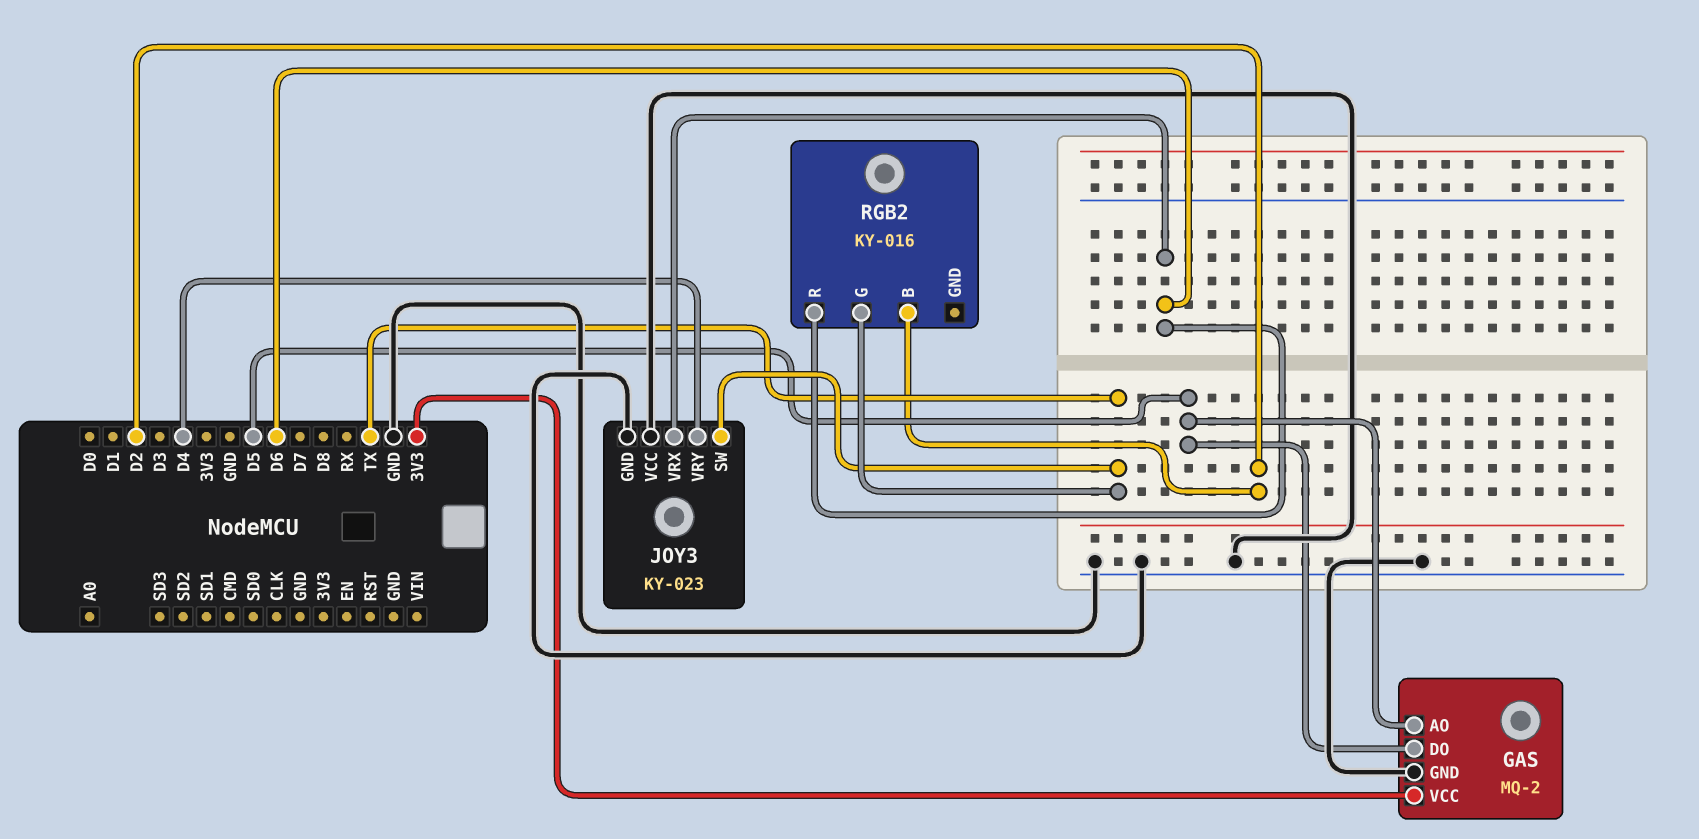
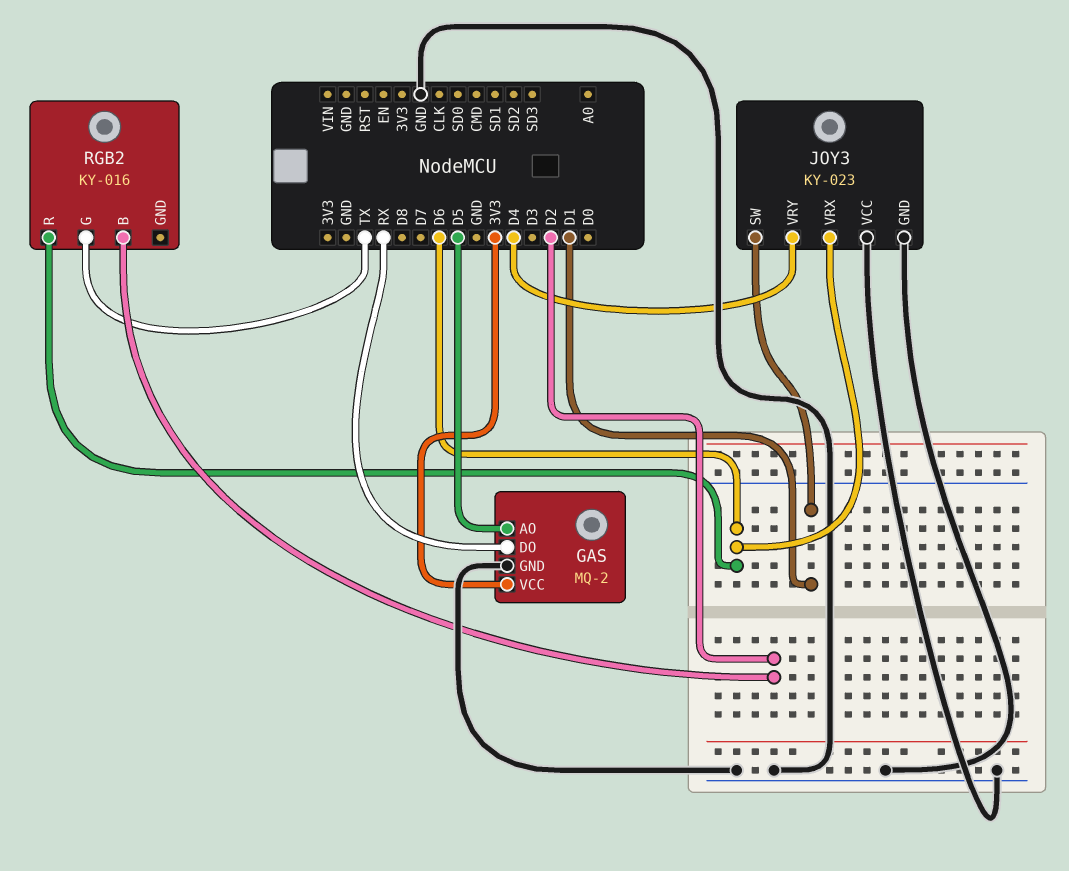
GAS pin DO: D5 -> RX
JOY3 pin SW: TX -> D1

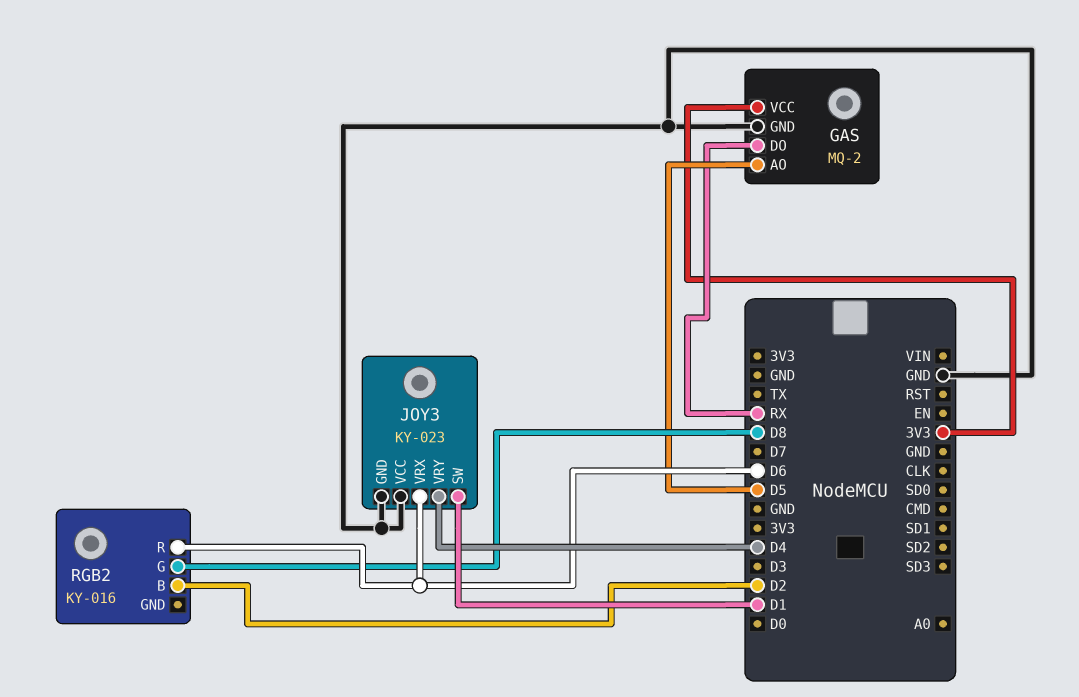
RGB2 pin G: TX -> D8

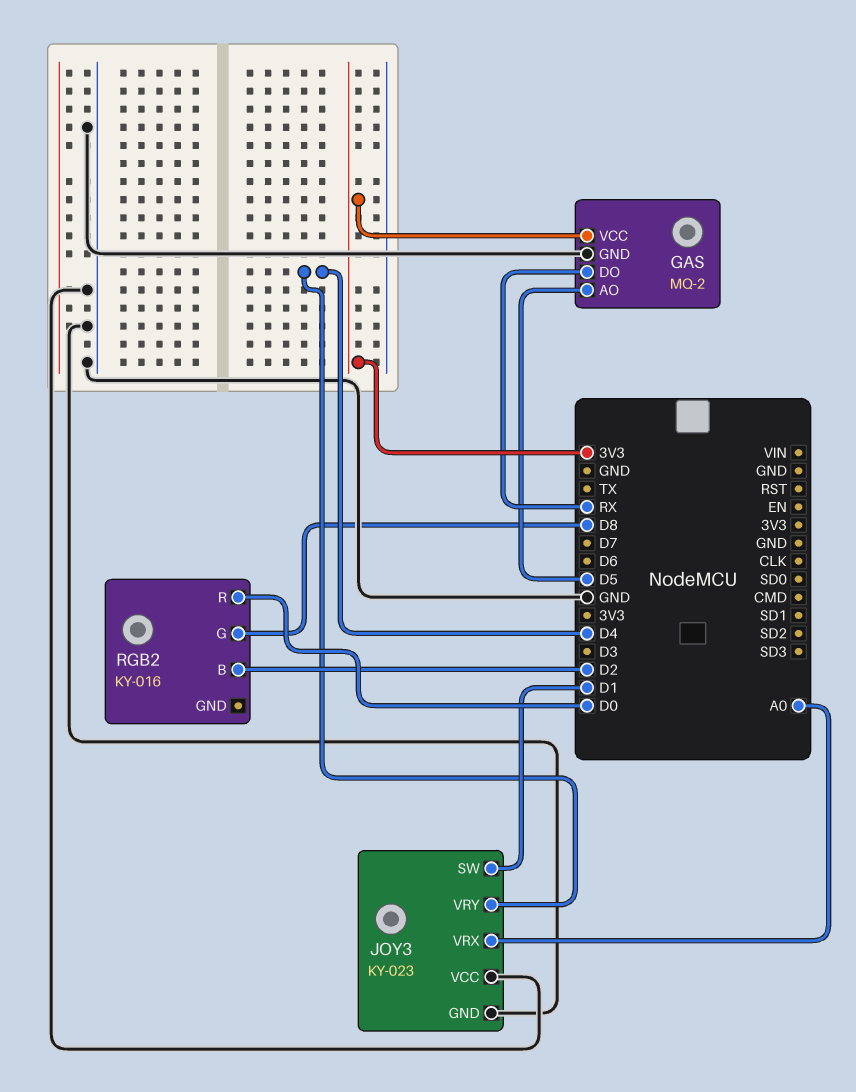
JOY3 pin VRX: D6 -> A0
RGB2 pin R: D6 -> D0

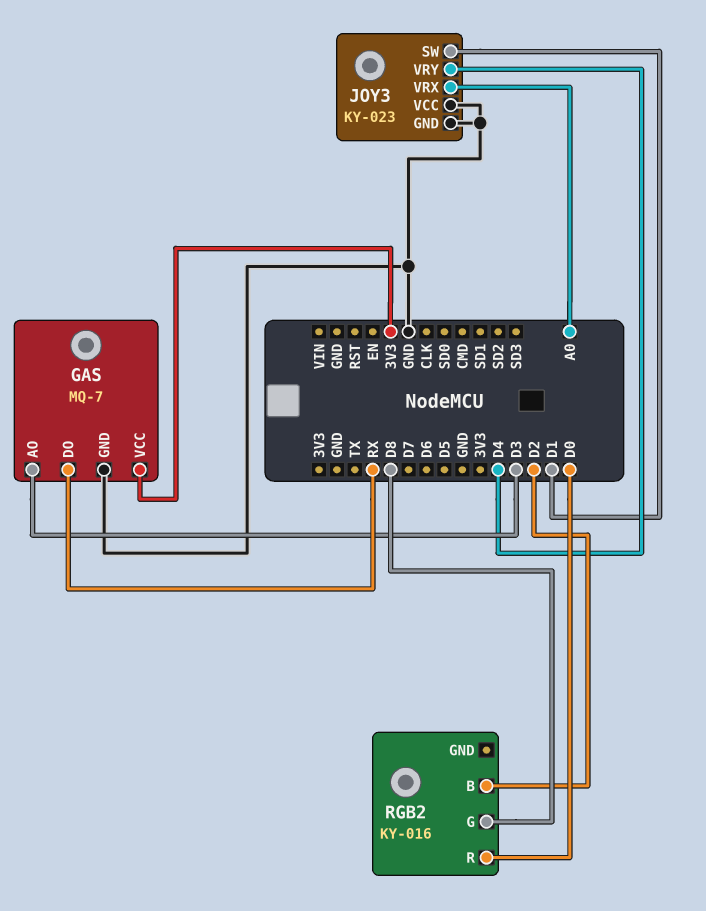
GAS: MQ-2 -> MQ-7
GAS pin AO: D5 -> D3

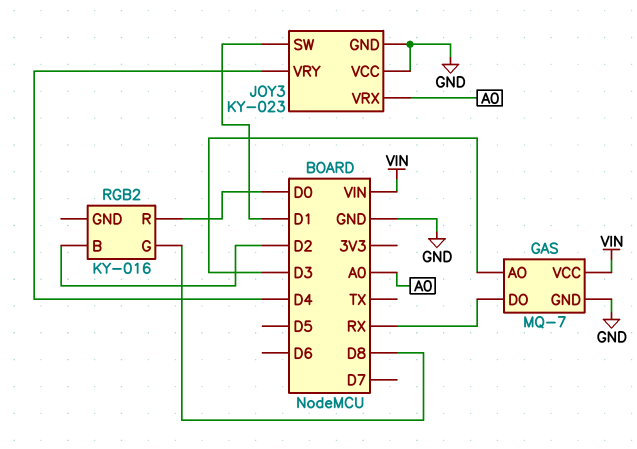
GAS pin VCC: 3V3 -> VIN

